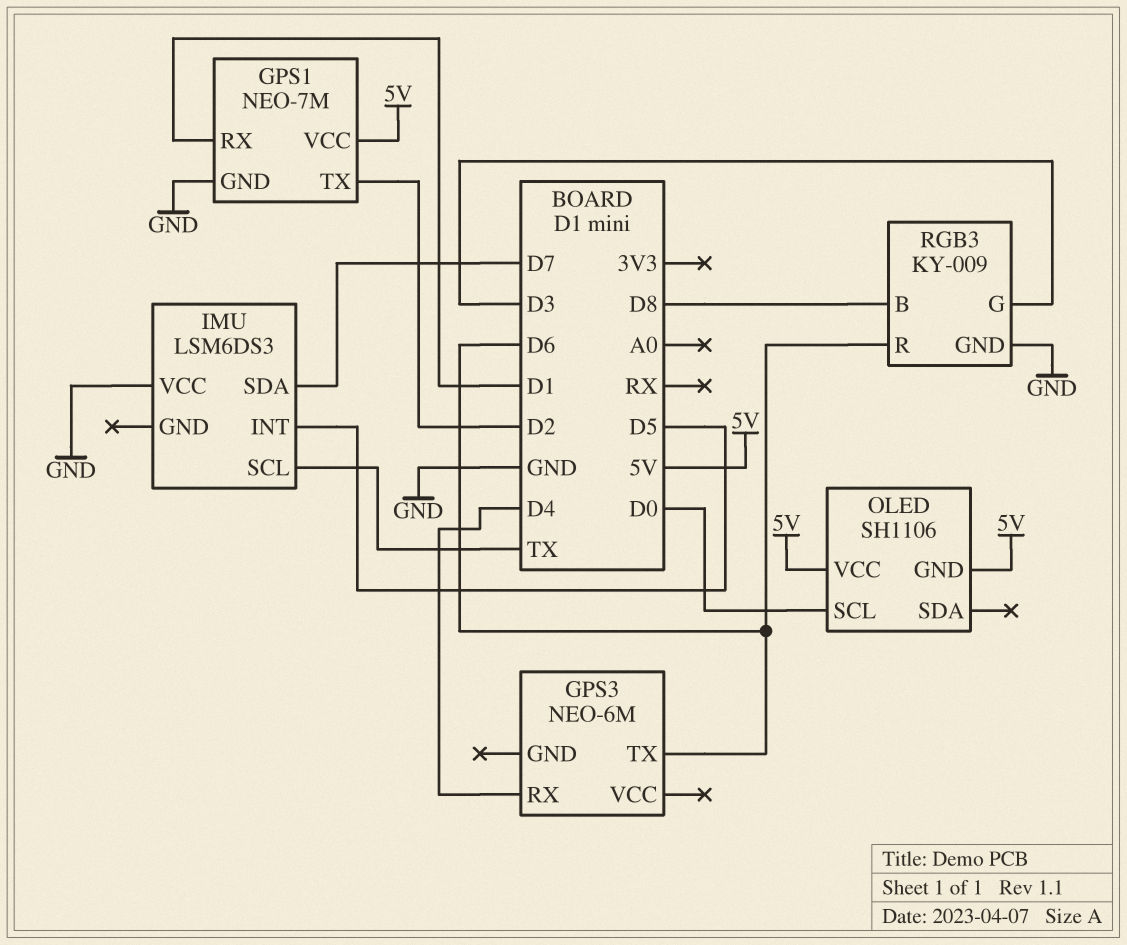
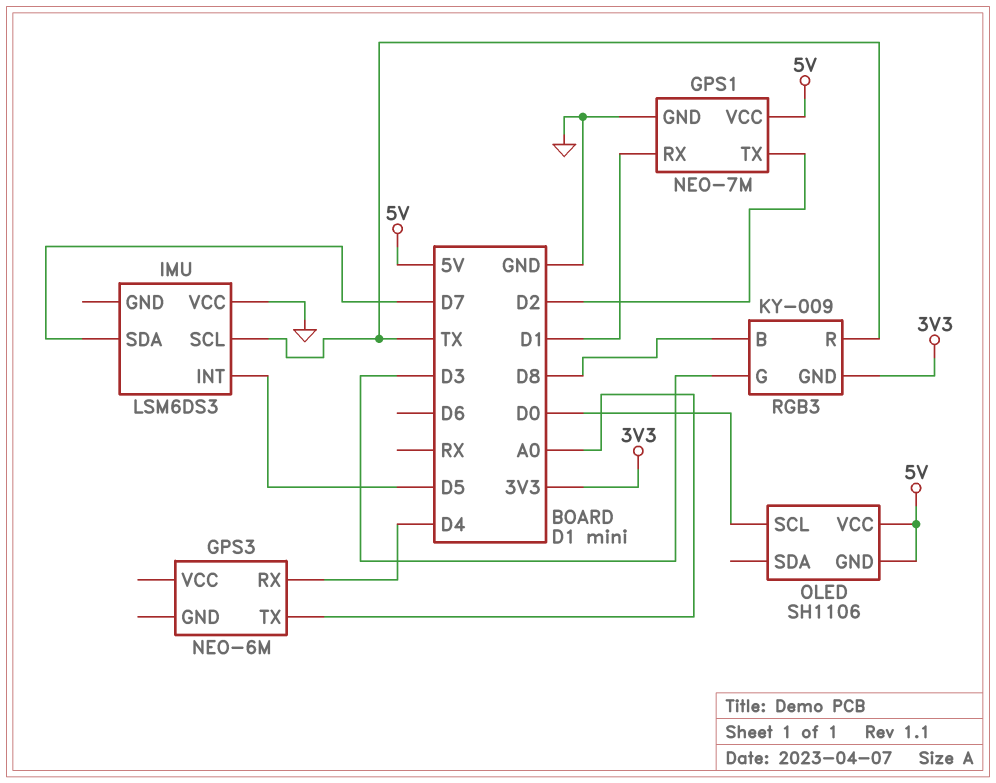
GPS3 pin TX: D6 -> A0
RGB3 pin GND: GND -> 3V3
RGB3 pin R: D6 -> TX

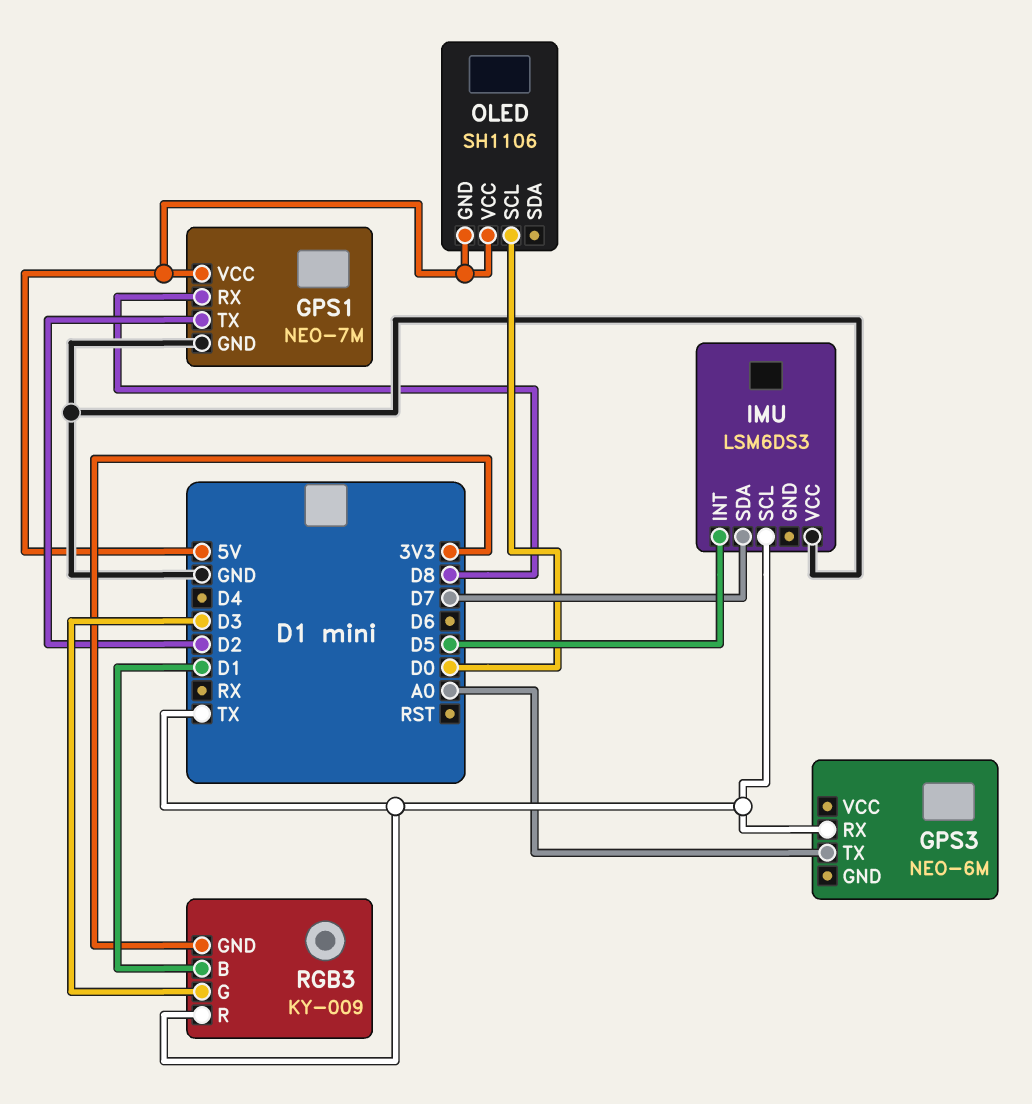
GPS1 pin RX: D1 -> D8
GPS3 pin RX: D4 -> TX
RGB3 pin B: D8 -> D1

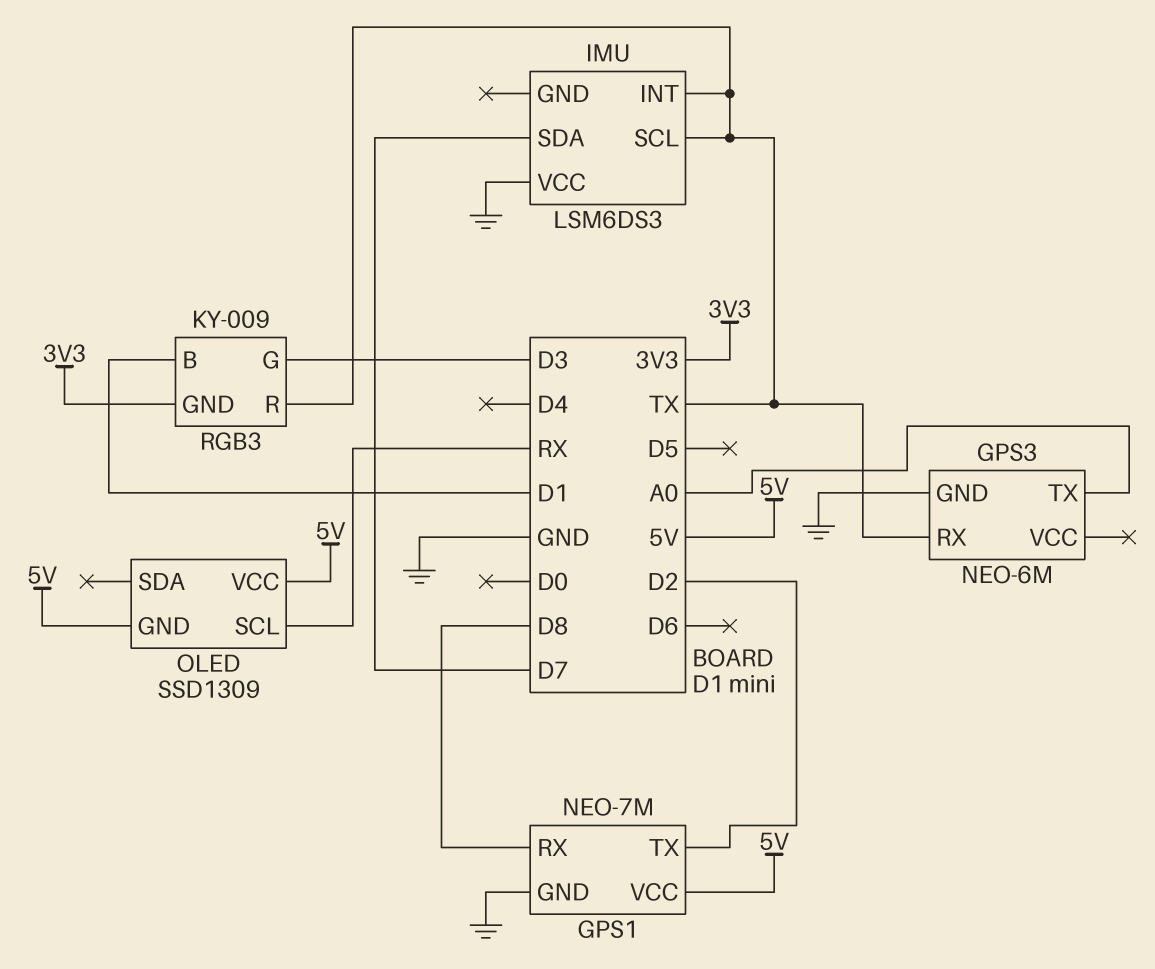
GPS3 pin GND: none -> GND
IMU pin INT: D5 -> TX
OLED: SH1106 -> SSD1309
OLED pin SCL: D0 -> RX

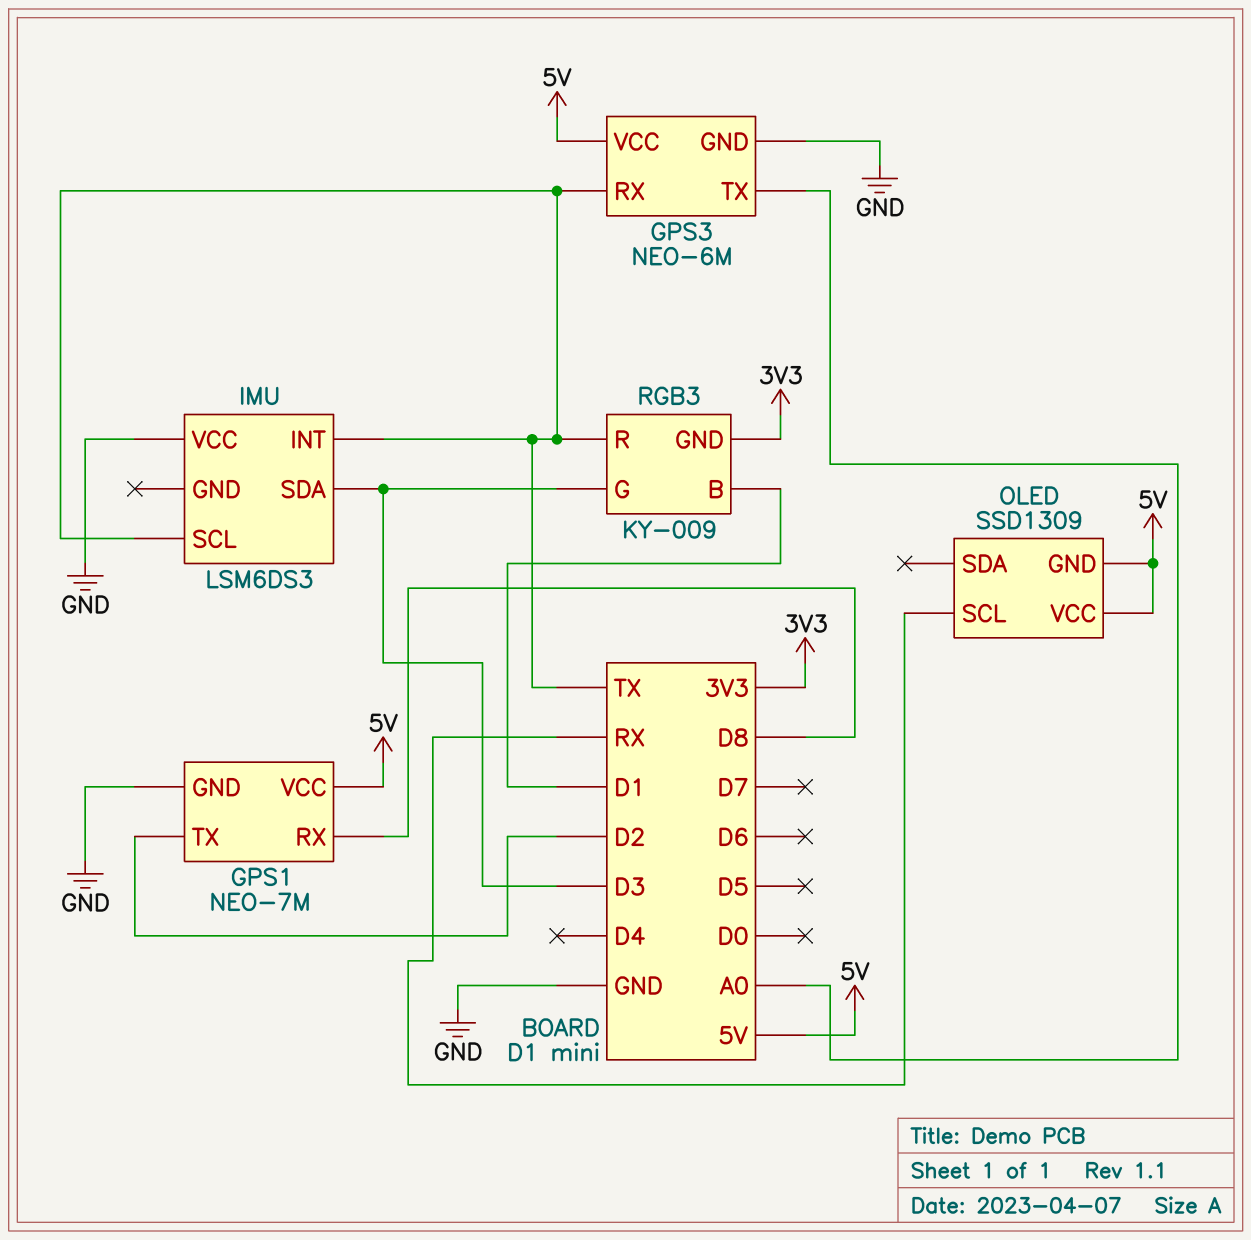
GPS3 pin VCC: none -> 5V
IMU pin SDA: D7 -> D3

